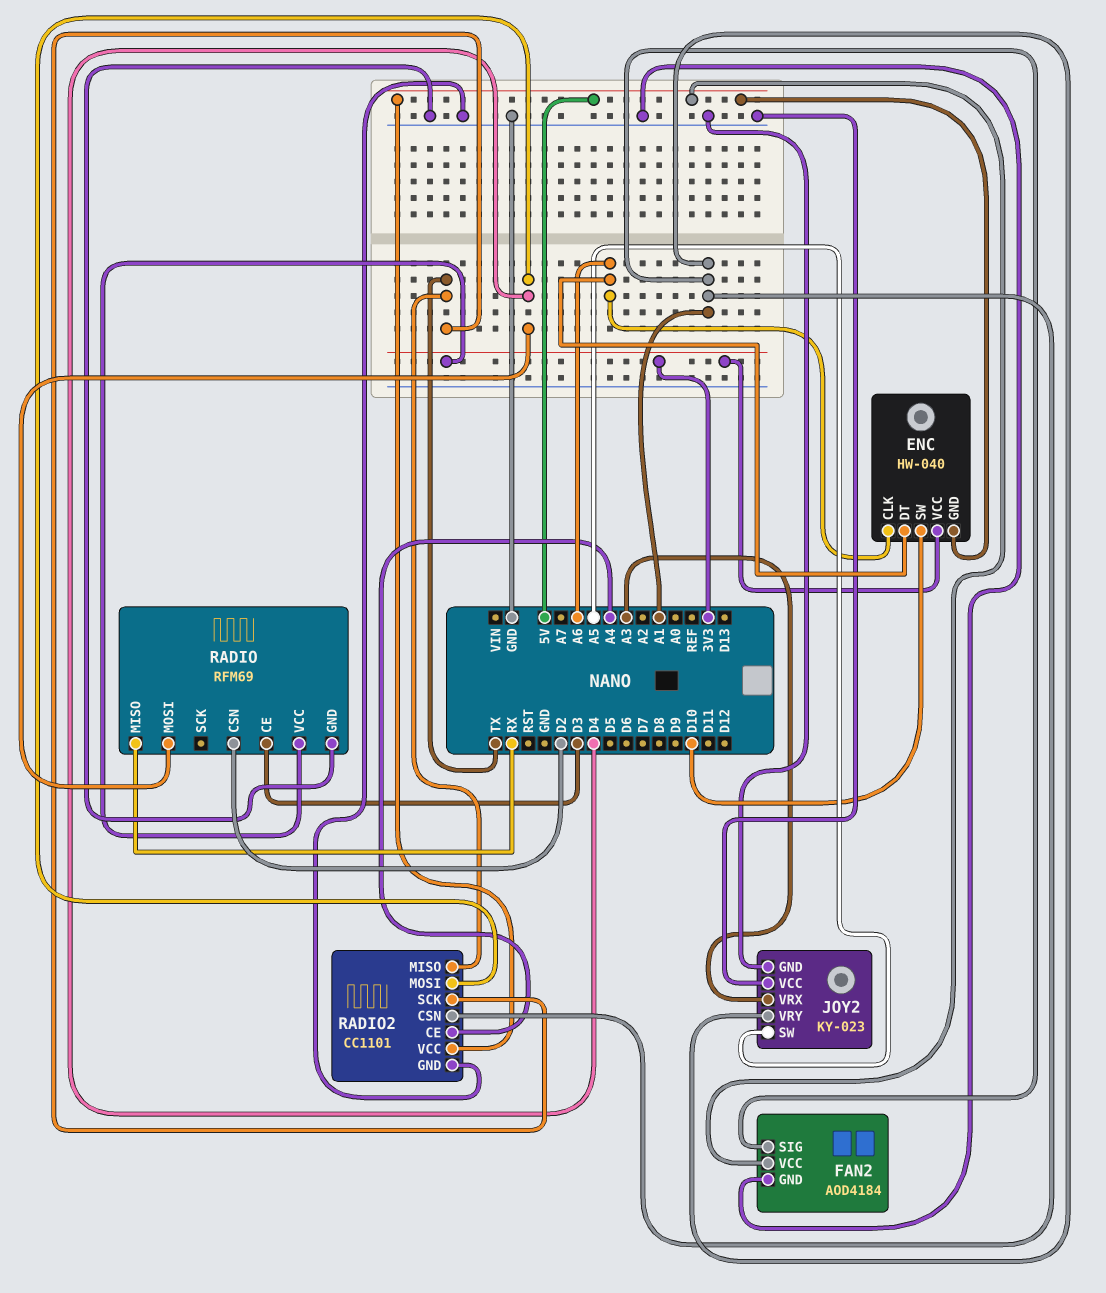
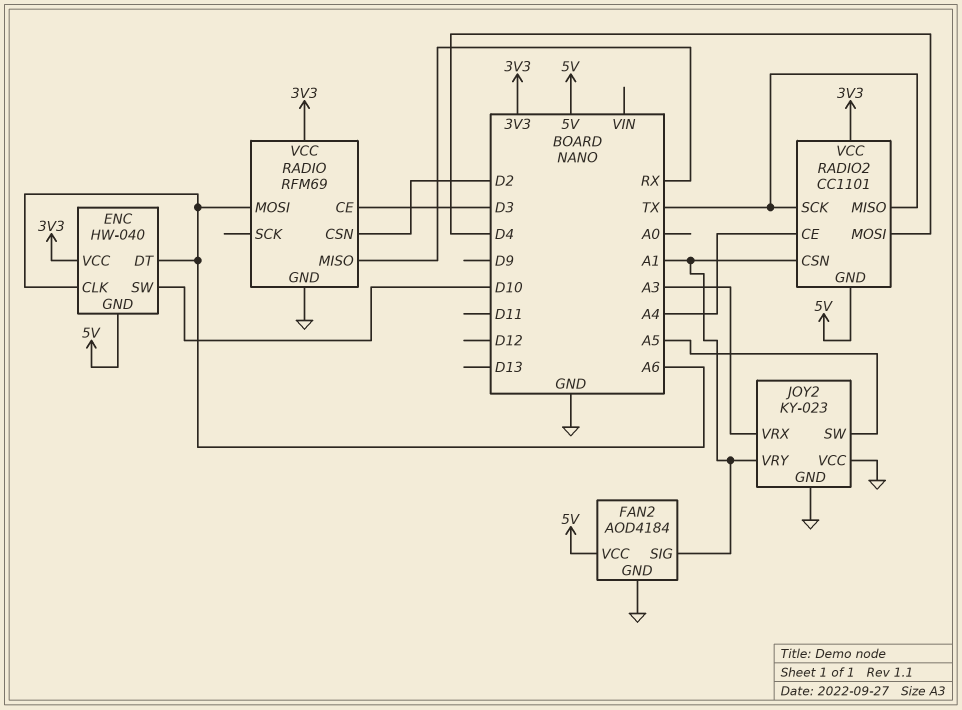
RADIO pin MOSI: D4 -> A6
RADIO2 pin GND: GND -> 5V
RADIO2 pin VCC: 5V -> 3V3

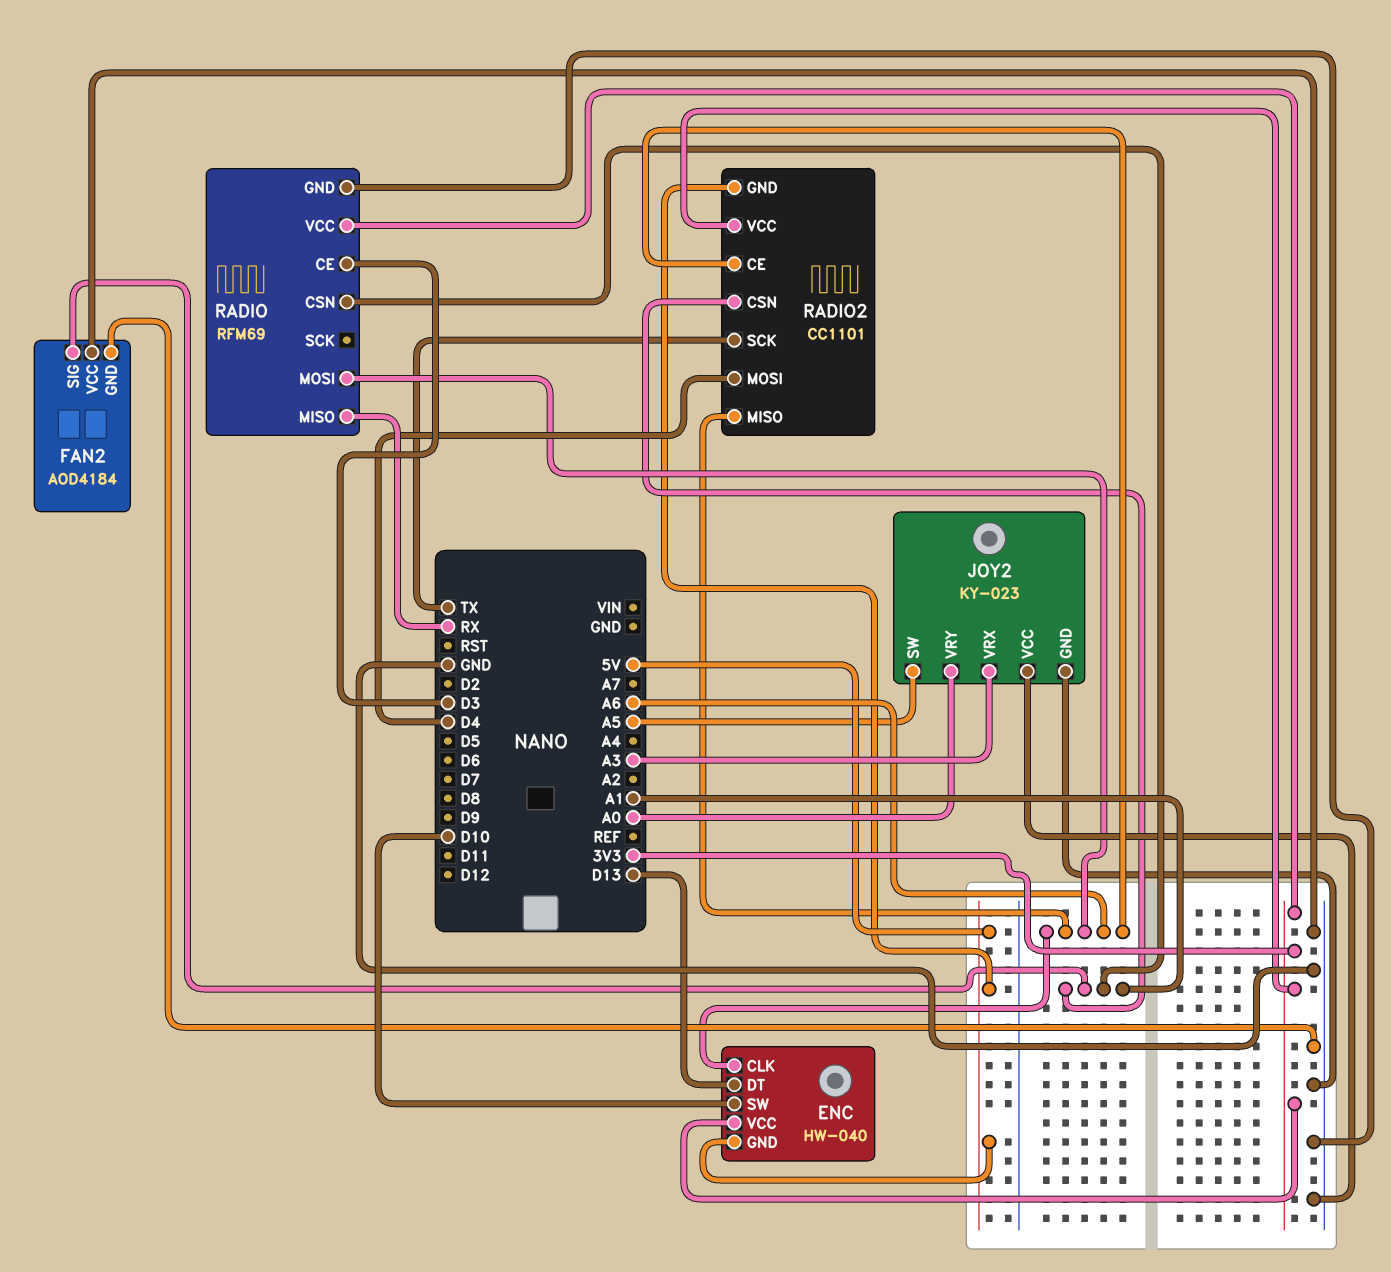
ENC pin DT: A6 -> D13
FAN2 pin VCC: 5V -> GND
JOY2 pin VRY: A1 -> A0
RADIO pin CSN: D2 -> A1
RADIO2 pin CE: A4 -> A6
RADIO2 pin MISO: TX -> A6

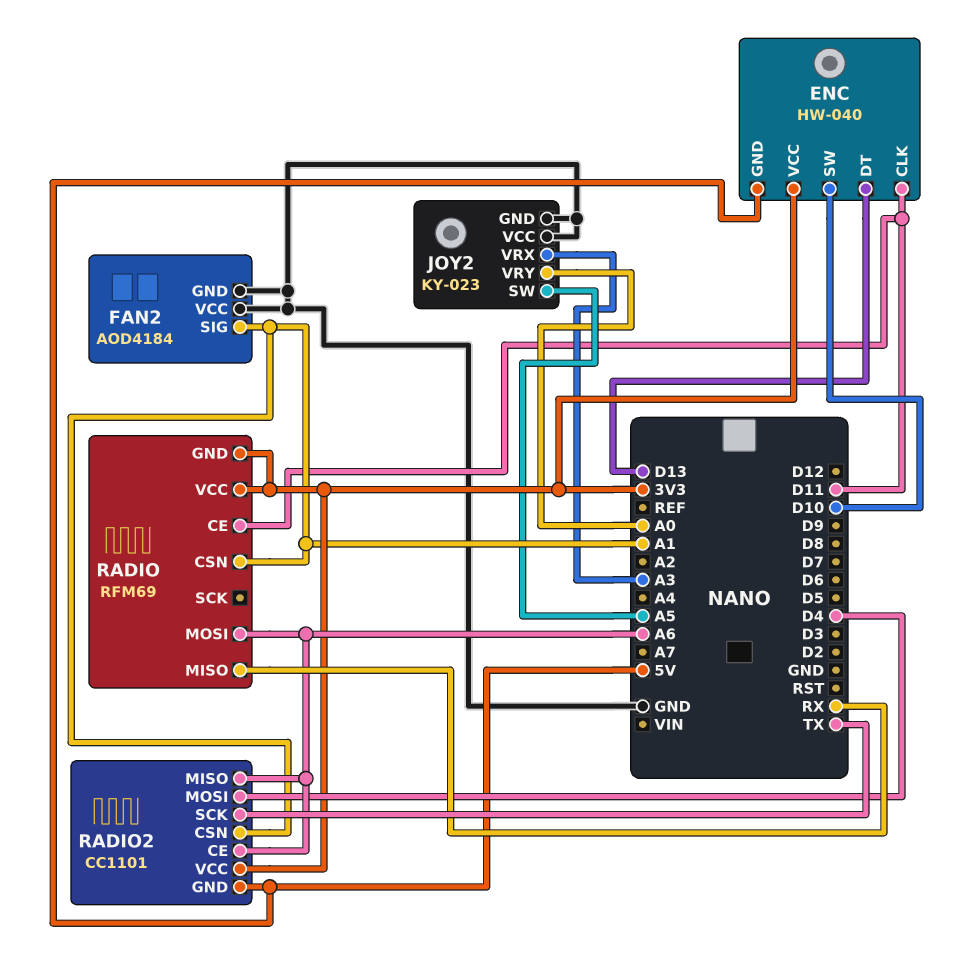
ENC pin CLK: A6 -> D11
RADIO pin CE: D3 -> D11
RADIO pin GND: GND -> 3V3

